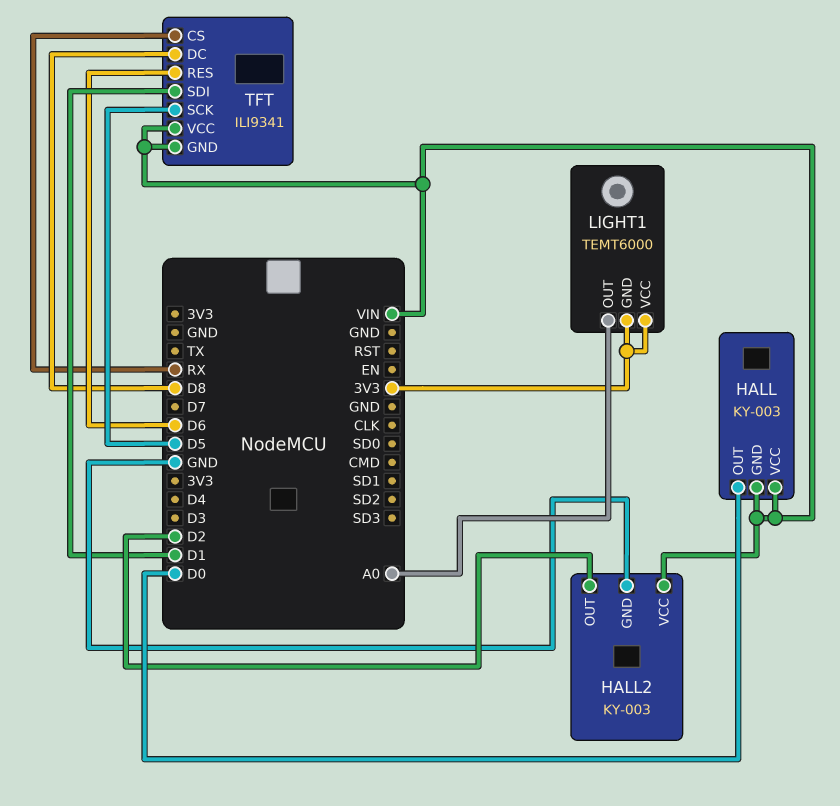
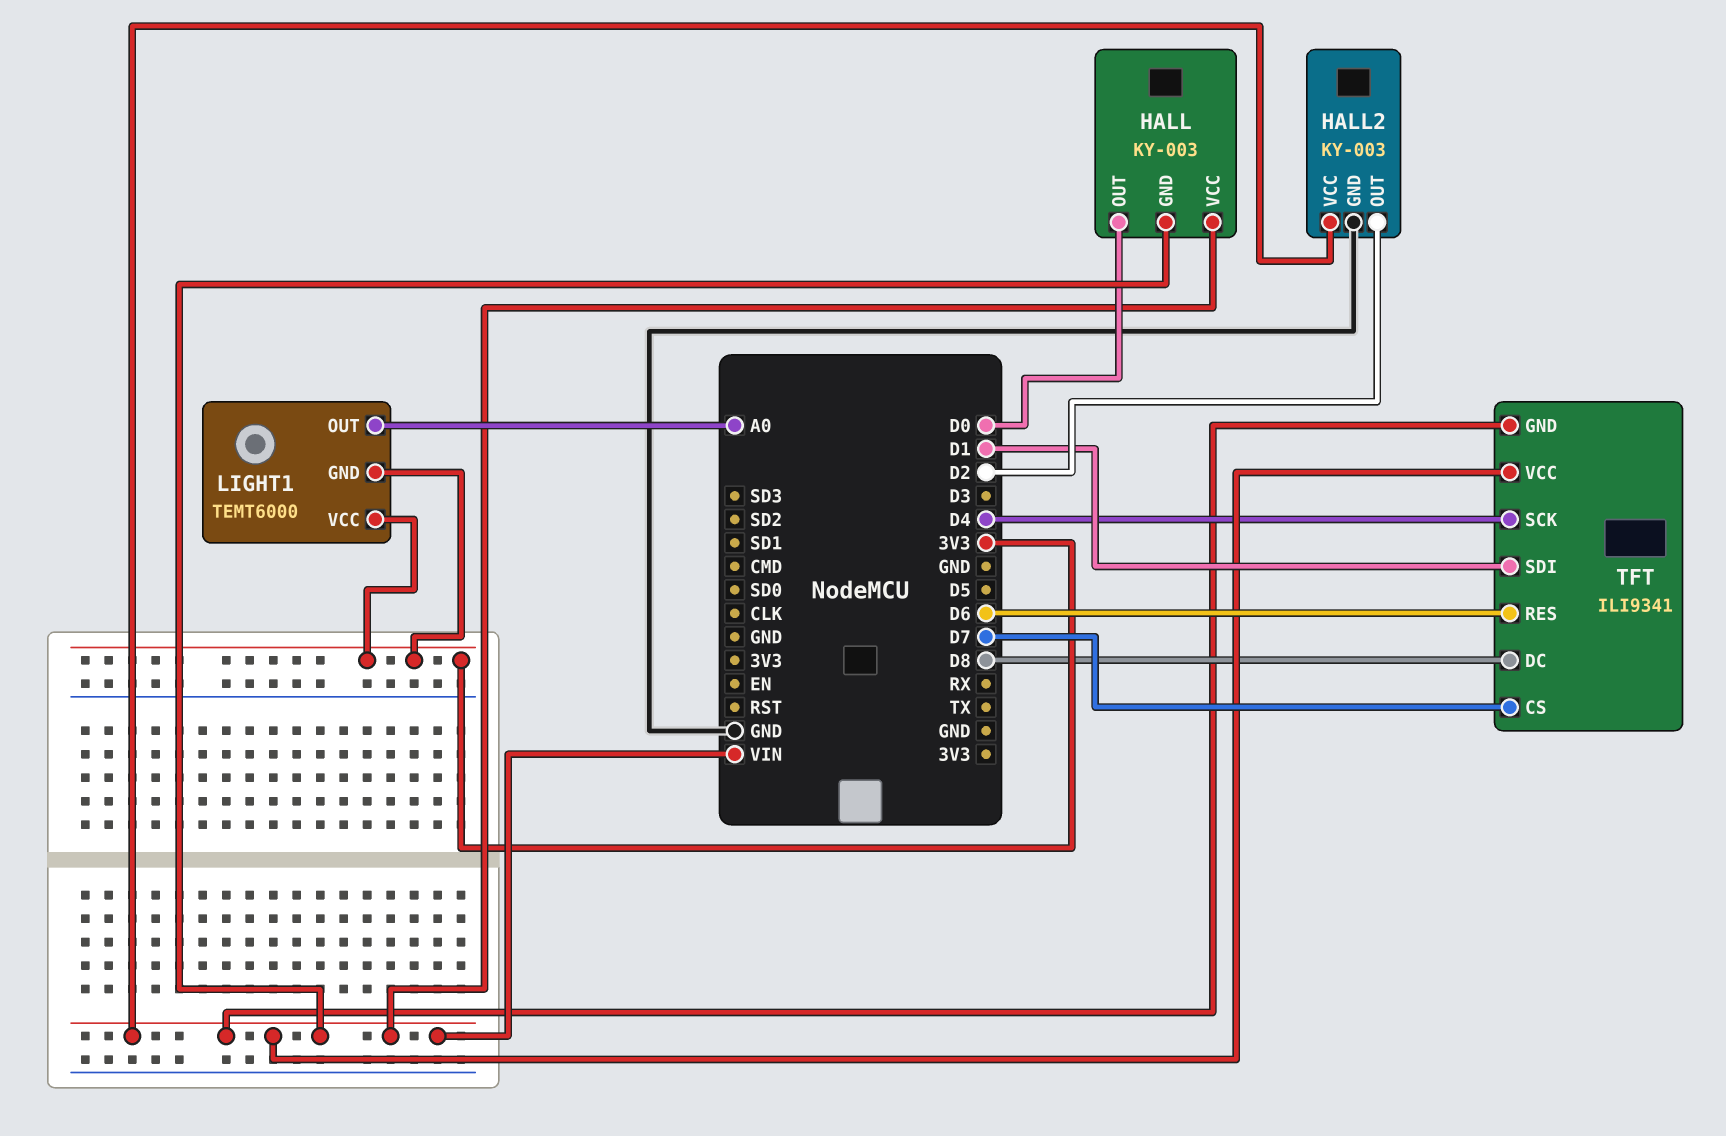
TFT pin CS: RX -> D7
TFT pin SCK: D5 -> D4

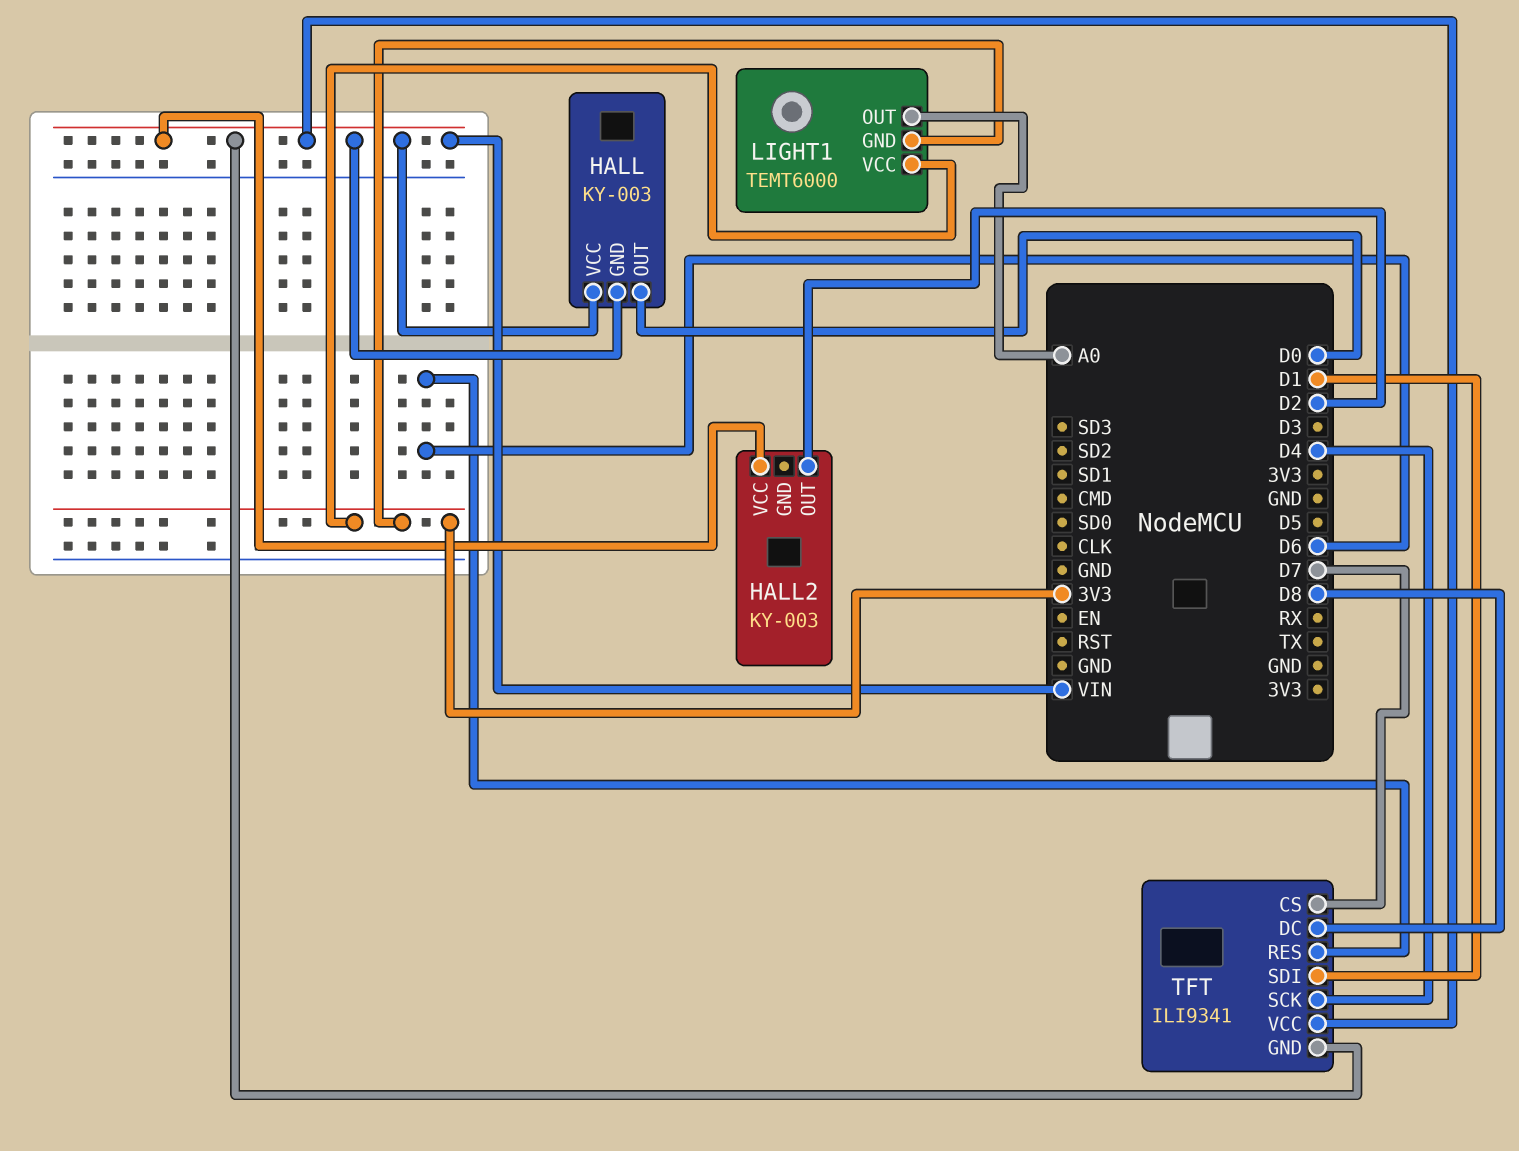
HALL2 pin GND: GND -> none

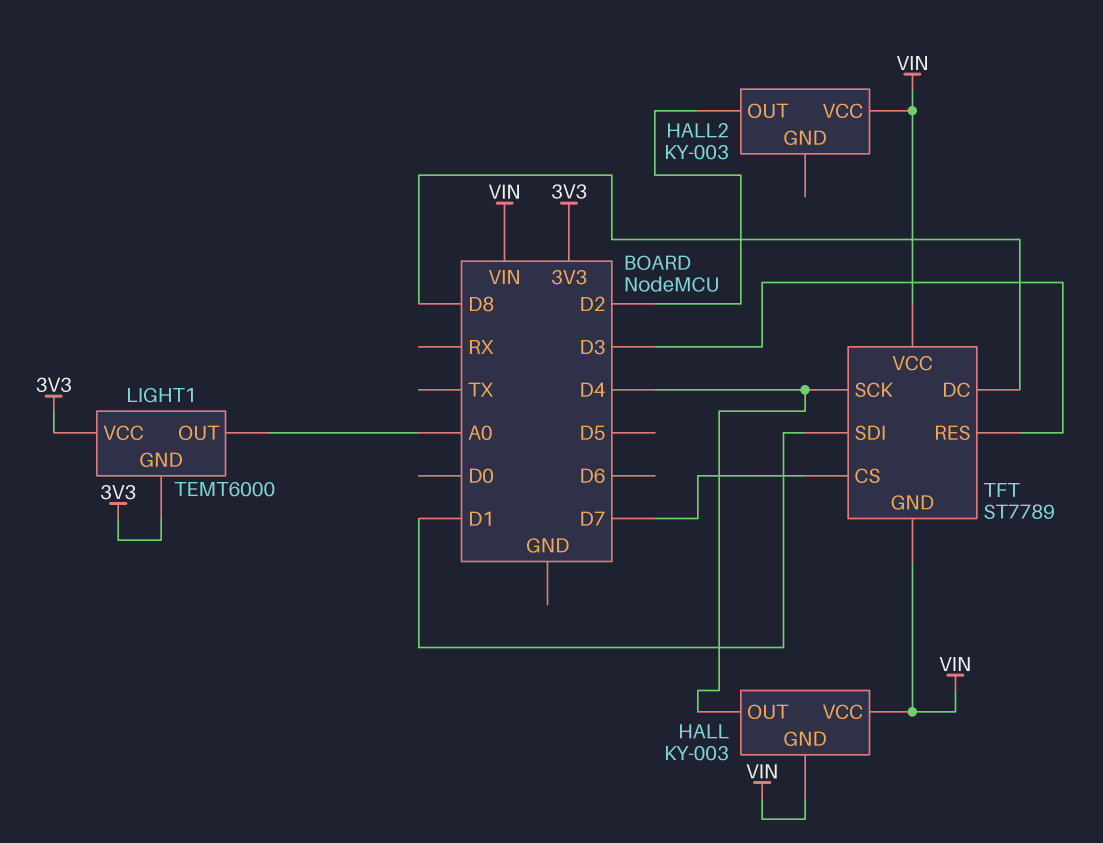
HALL pin OUT: D0 -> D4
TFT: ILI9341 -> ST7789
TFT pin RES: D6 -> D3

